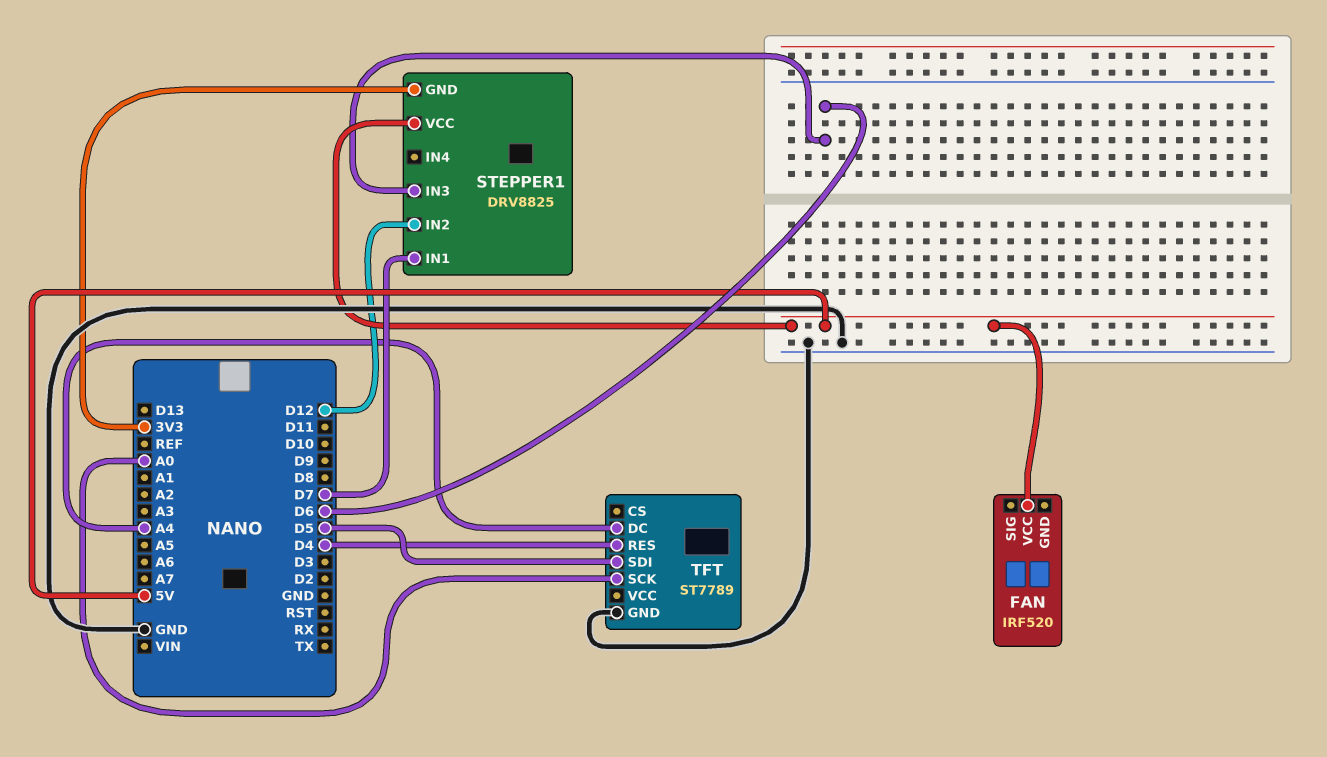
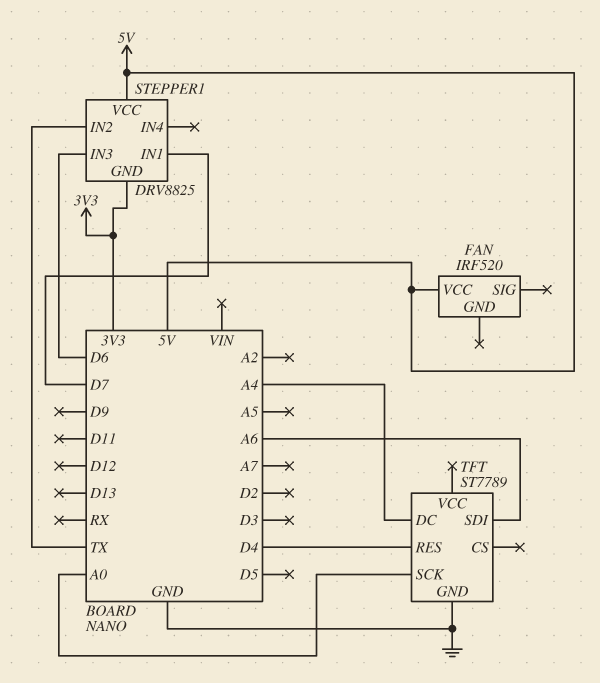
STEPPER1 pin IN2: D12 -> TX
TFT pin SDI: D5 -> A6

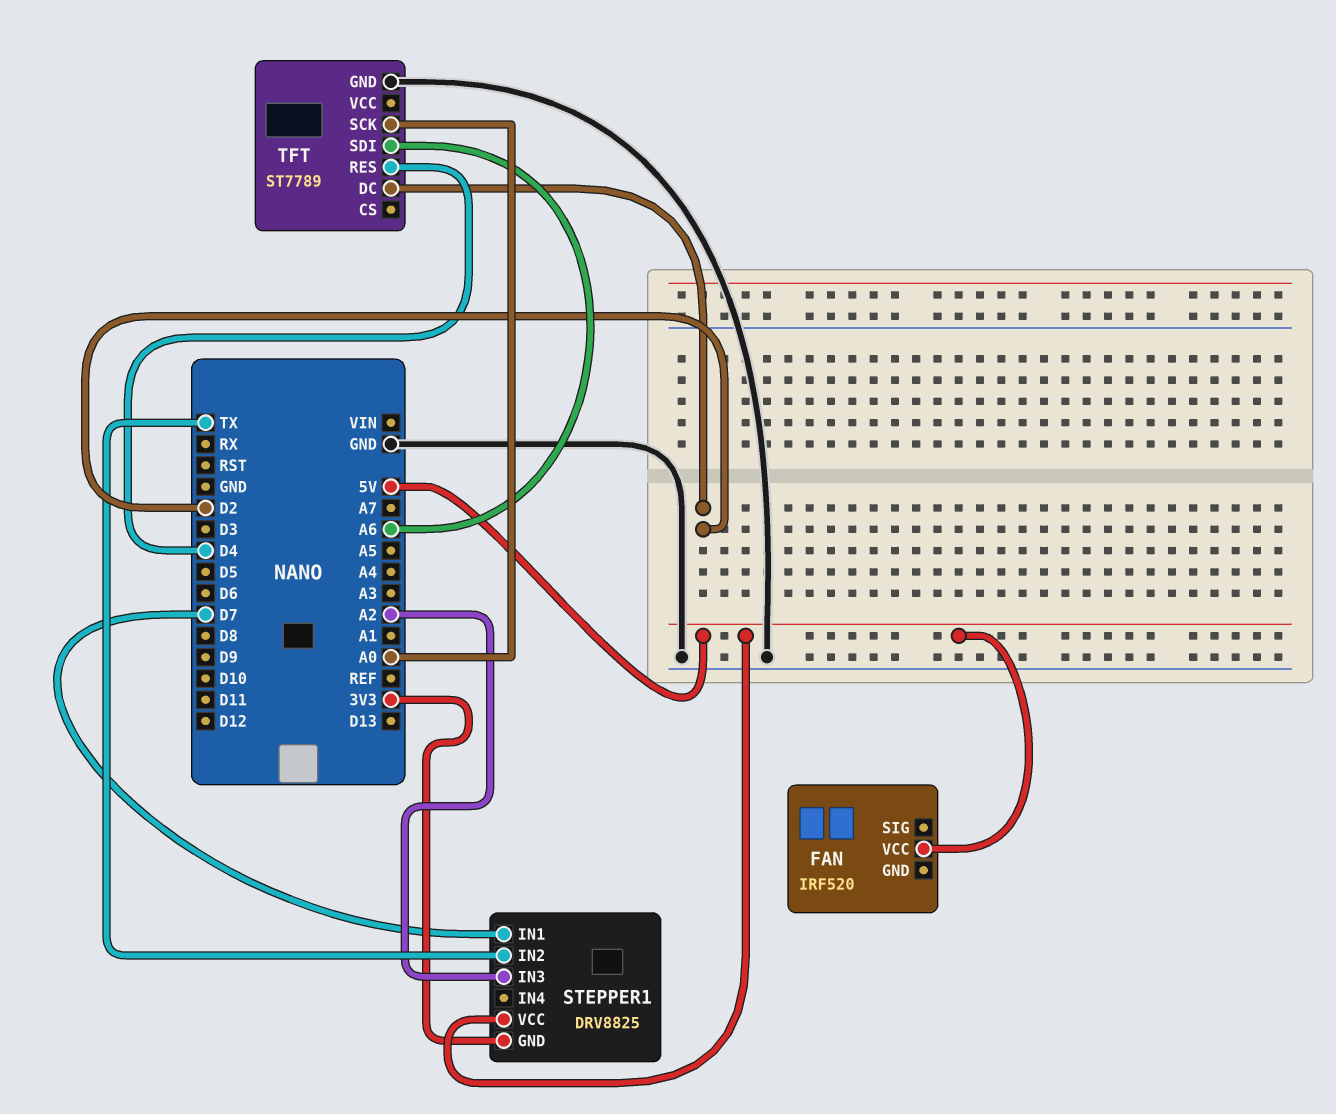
STEPPER1 pin IN3: D6 -> A2
TFT pin DC: A4 -> D2

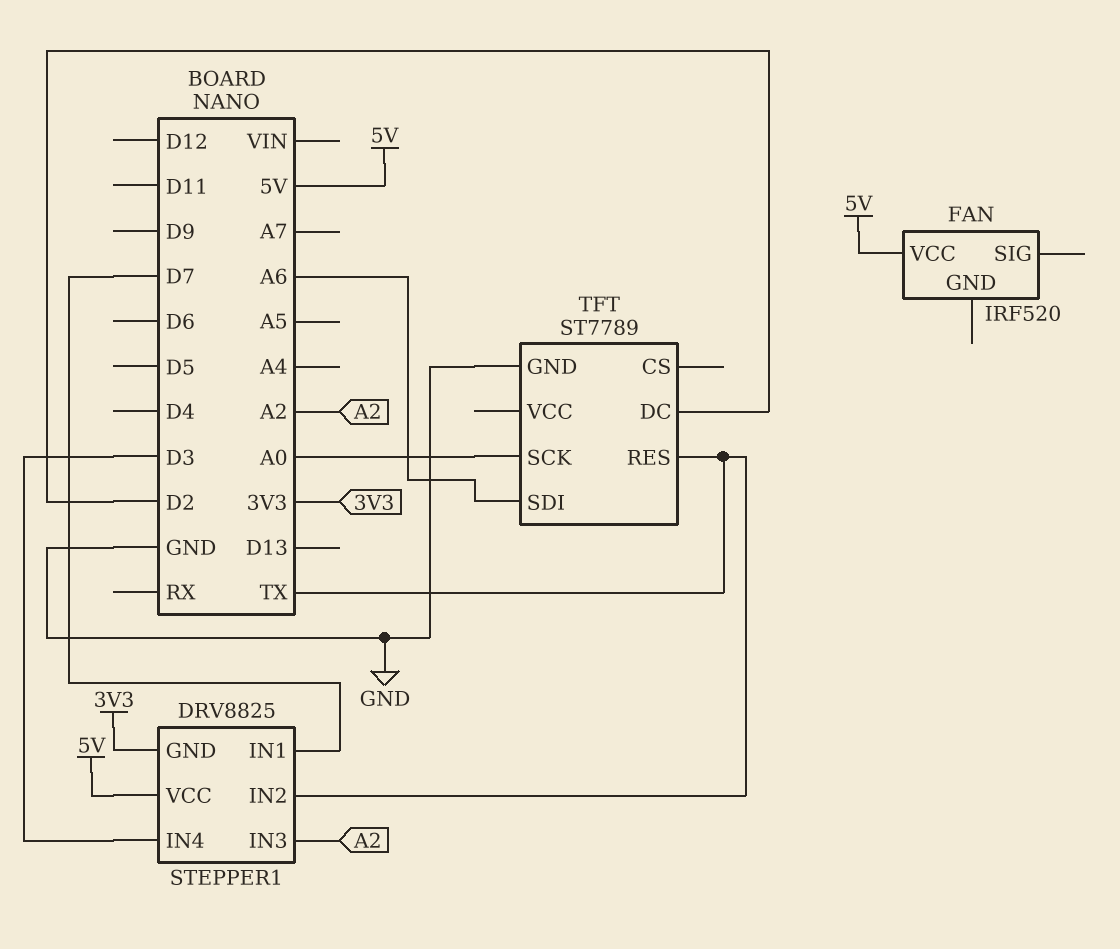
STEPPER1 pin IN4: none -> D3
TFT pin RES: D4 -> TX

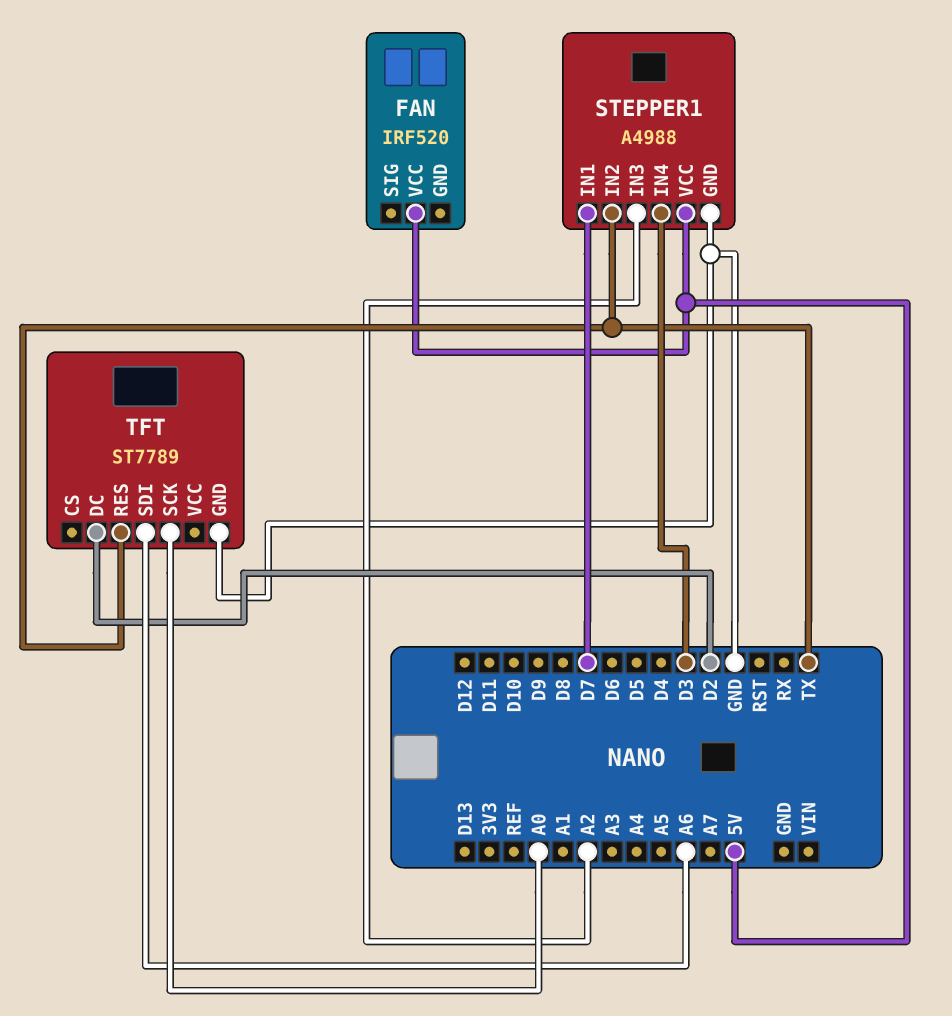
STEPPER1: DRV8825 -> A4988
STEPPER1 pin GND: 3V3 -> GND

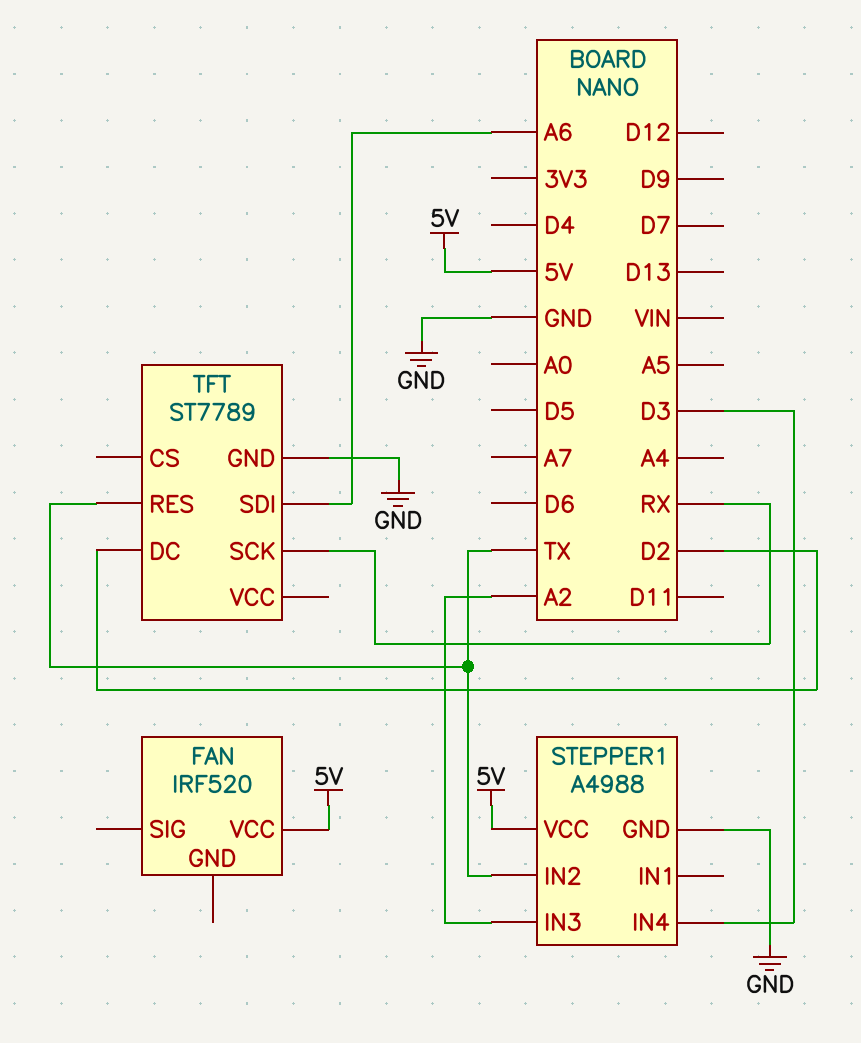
STEPPER1 pin IN1: D7 -> none
TFT pin SCK: A0 -> RX

